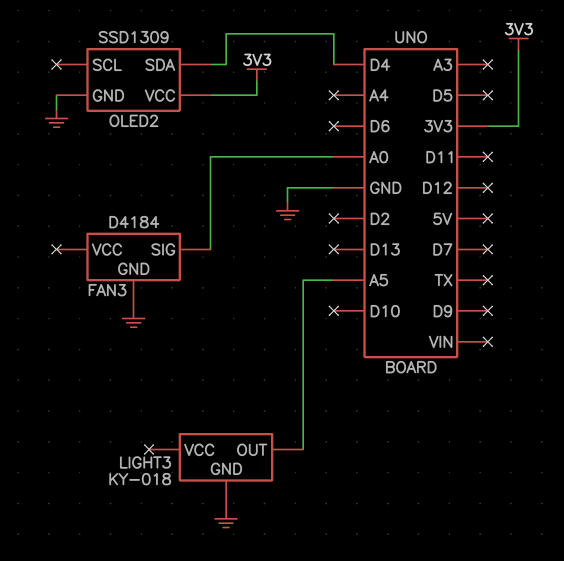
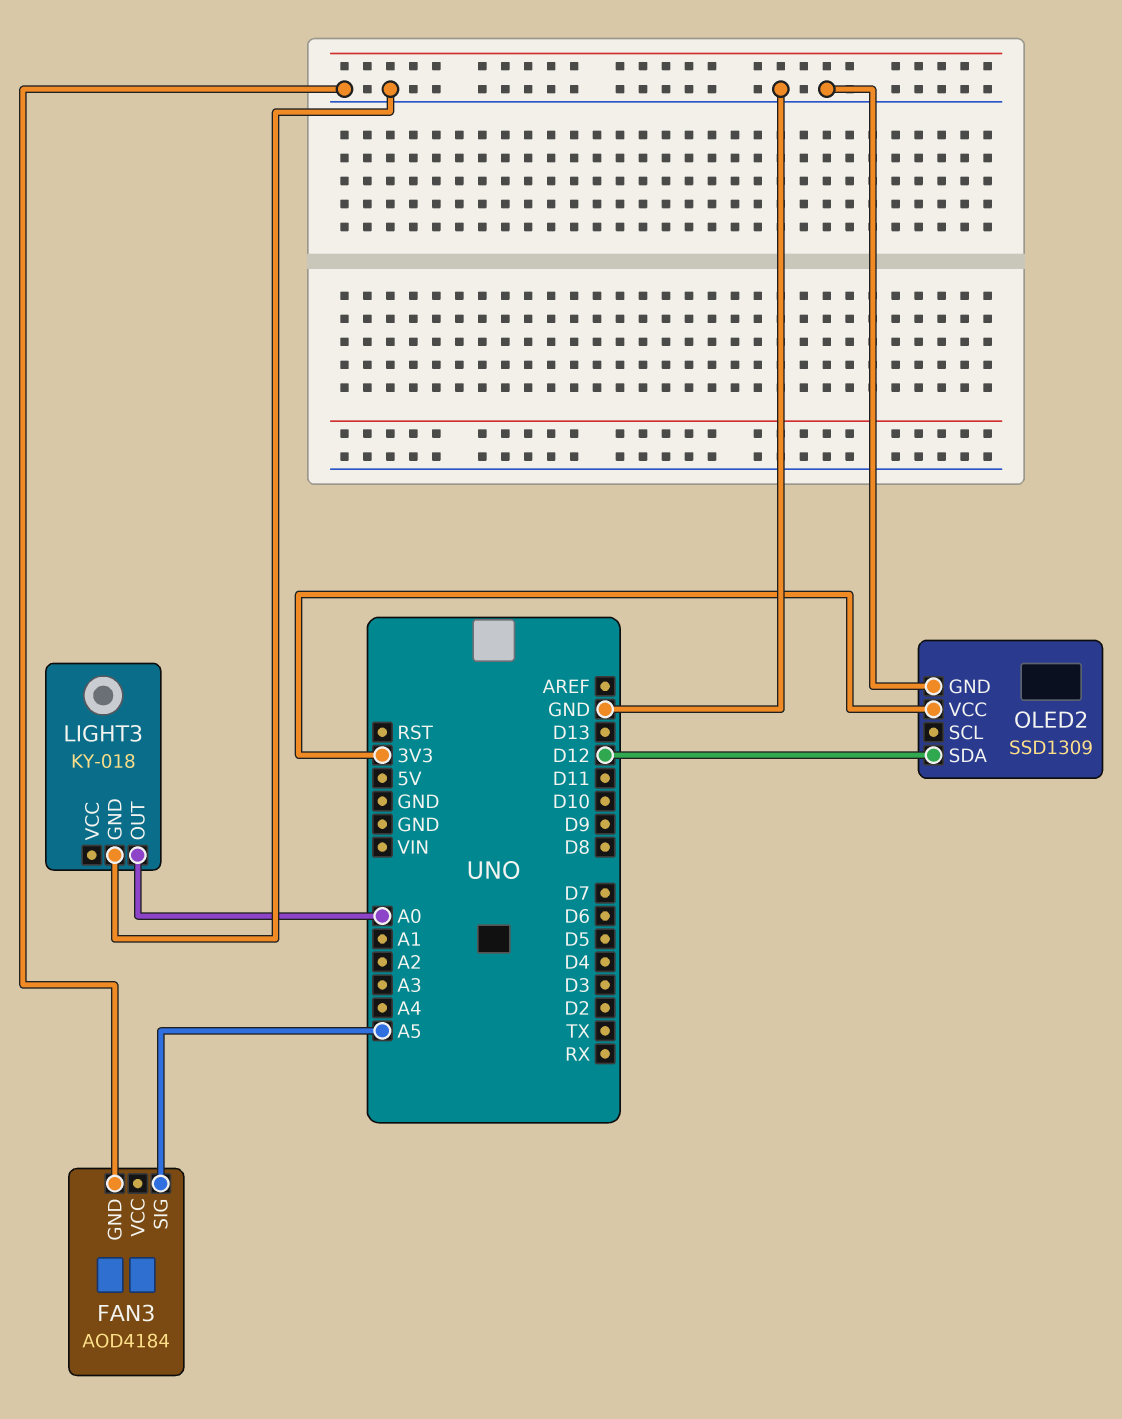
FAN3: D4184 -> AOD4184
FAN3 pin SIG: A0 -> A5
LIGHT3 pin OUT: A5 -> A0
OLED2 pin SDA: D4 -> D12

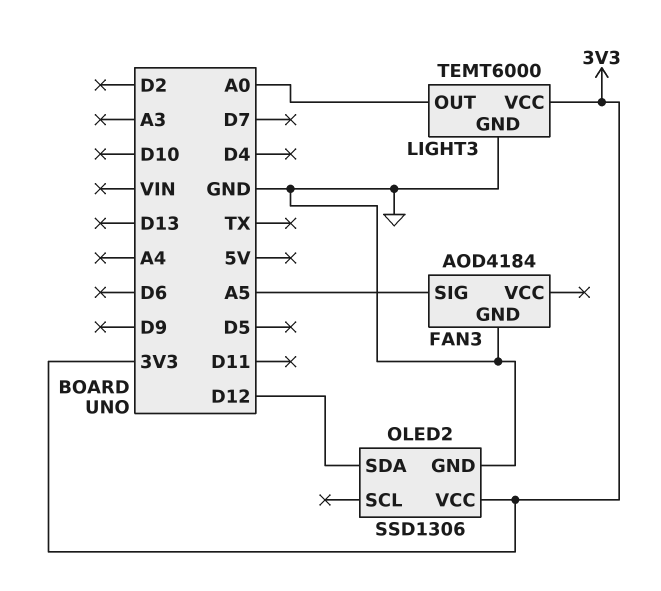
LIGHT3: KY-018 -> TEMT6000
LIGHT3 pin VCC: none -> 3V3
OLED2: SSD1309 -> SSD1306

